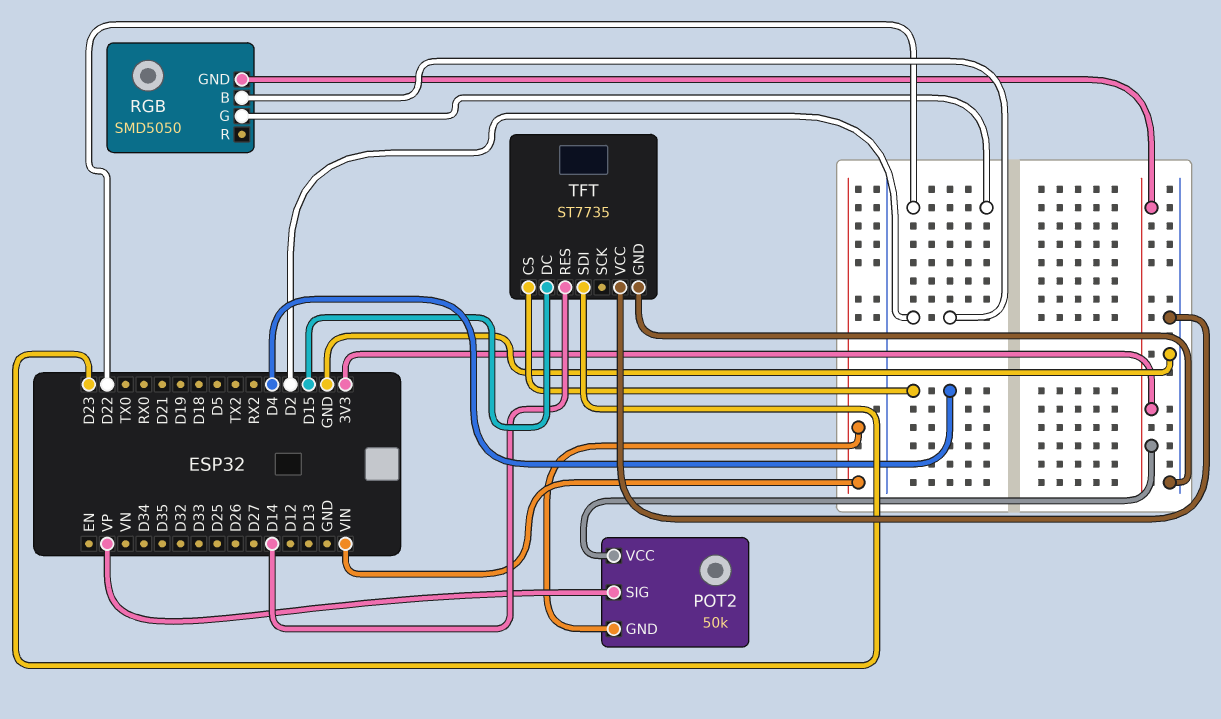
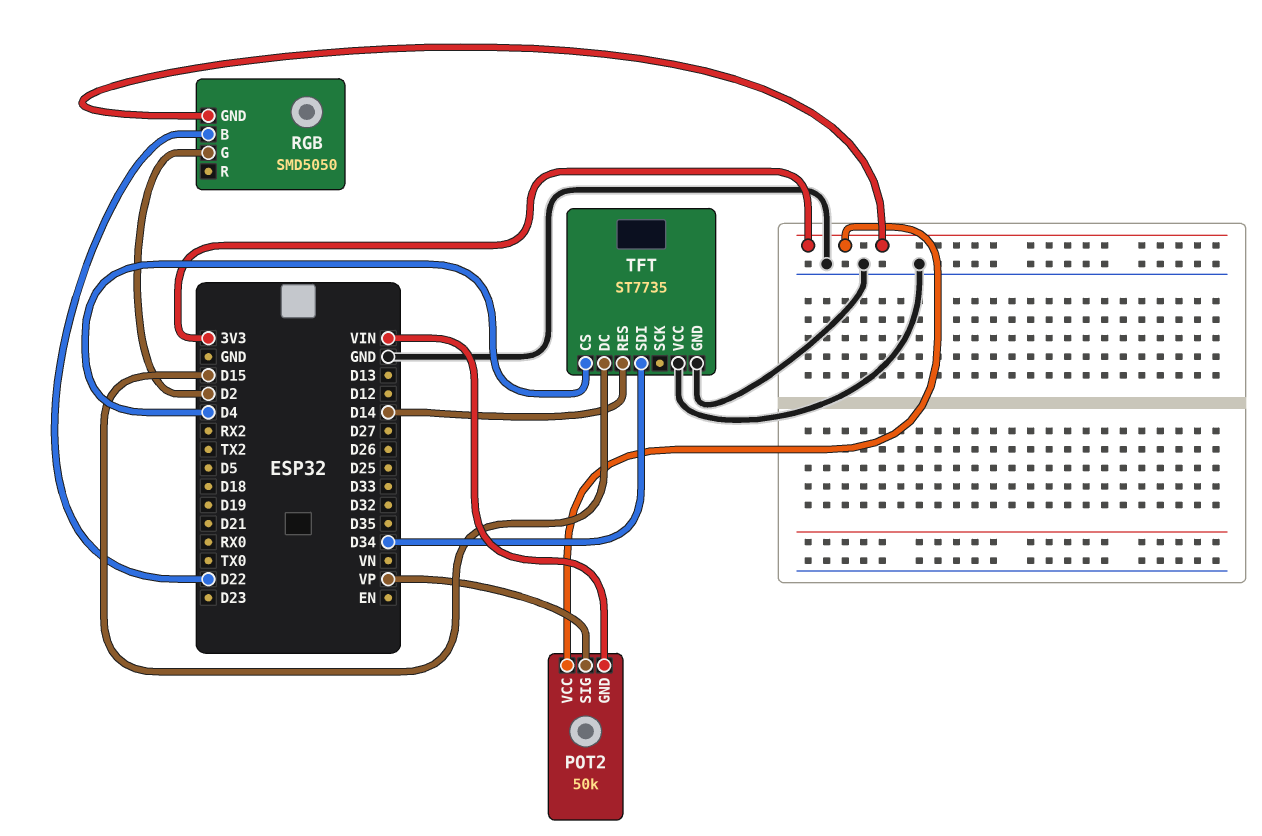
RGB pin B: D2 -> D22
RGB pin G: D22 -> D2
TFT pin SDI: D23 -> D34

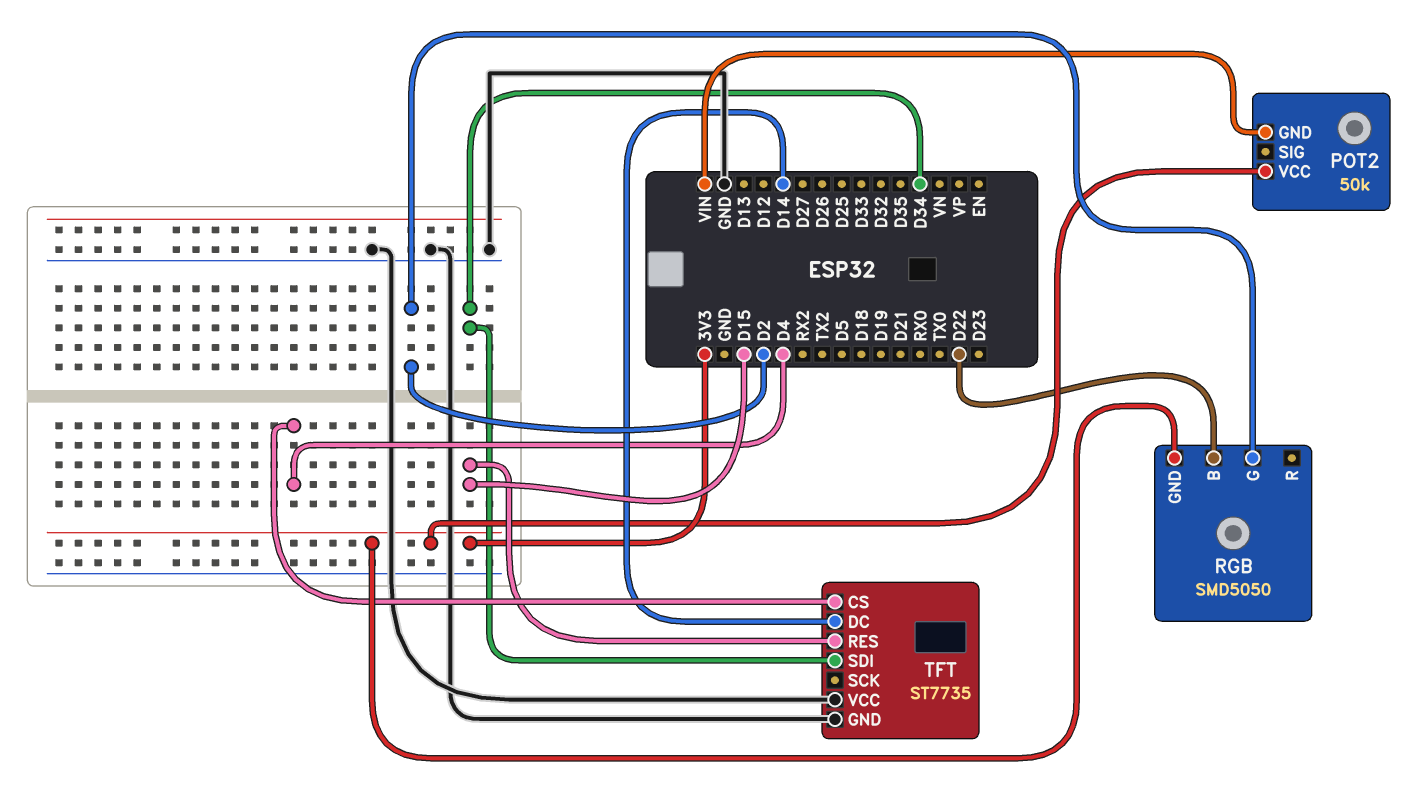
POT2 pin SIG: VP -> none
TFT pin DC: D15 -> D14
TFT pin RES: D14 -> D15

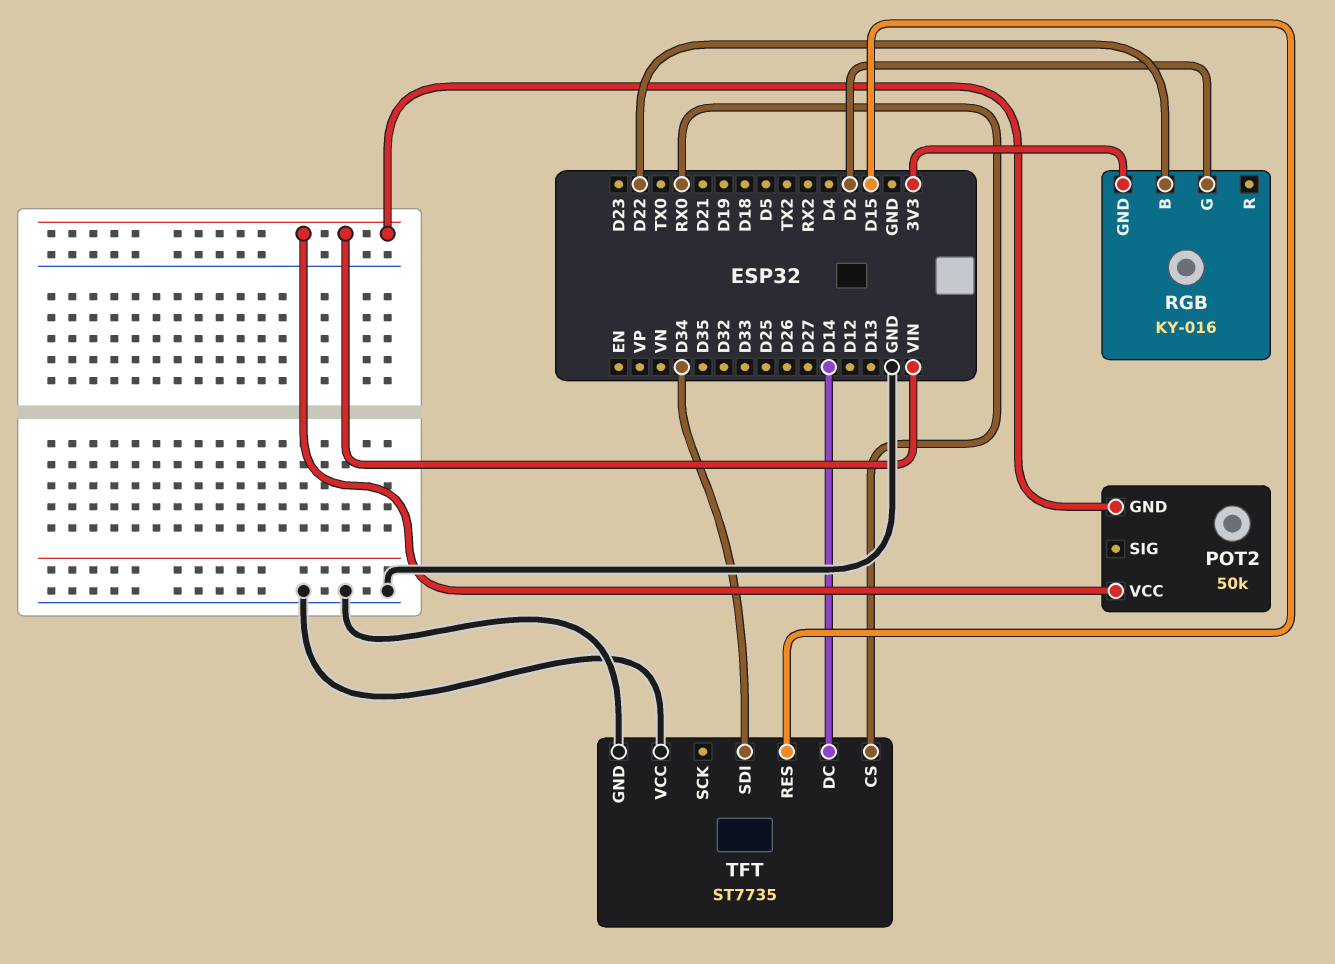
POT2 pin VCC: 3V3 -> VIN
RGB: SMD5050 -> KY-016
TFT pin CS: D4 -> RX0

